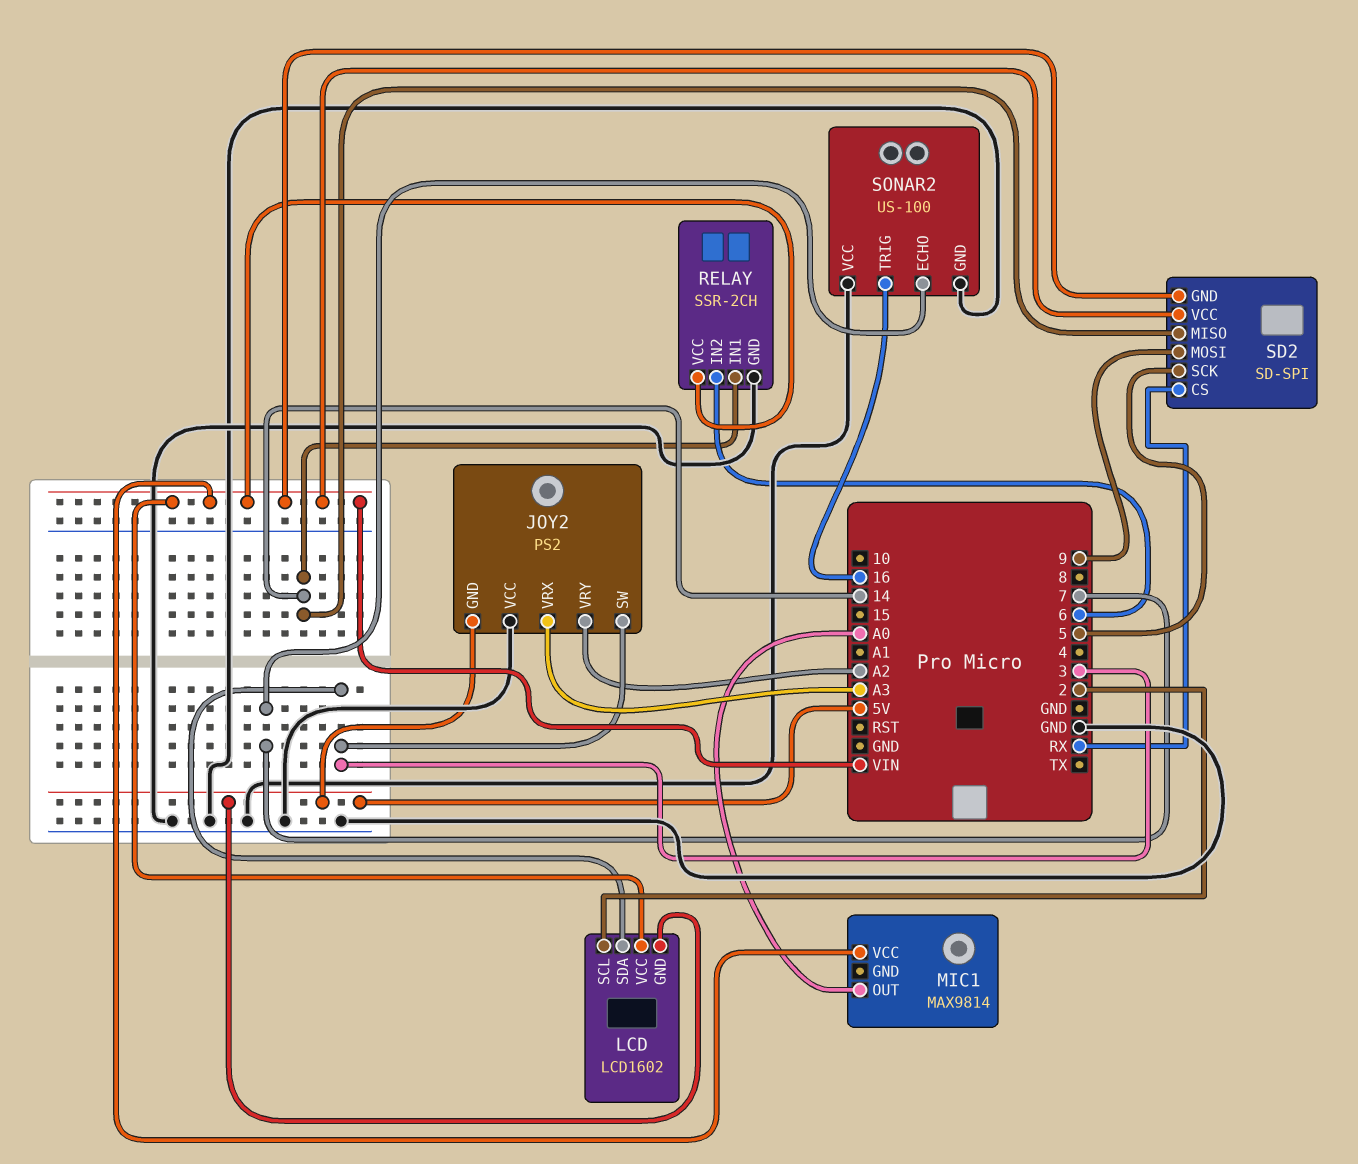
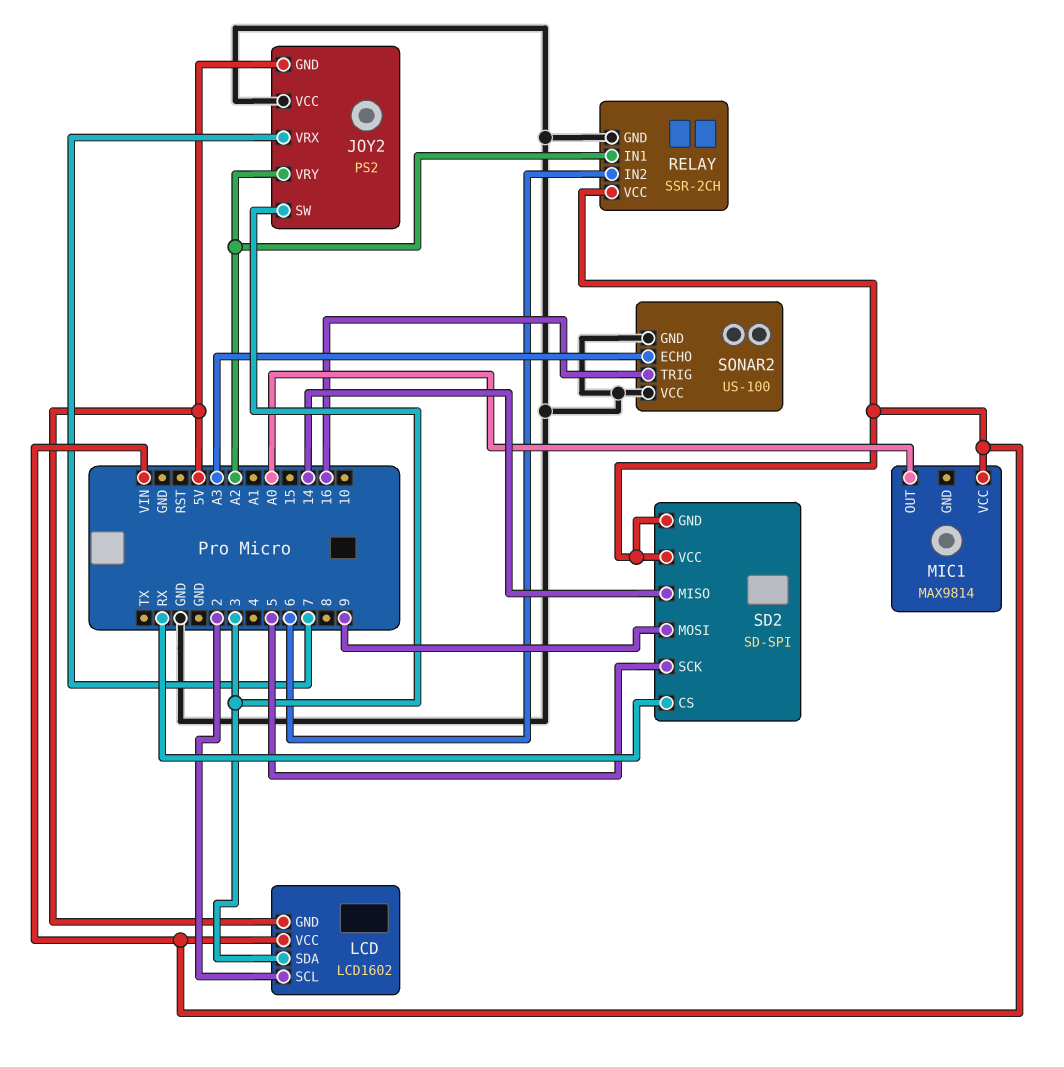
JOY2 pin VRX: A3 -> 7
RELAY pin IN1: 14 -> A2
SONAR2 pin ECHO: 7 -> A3

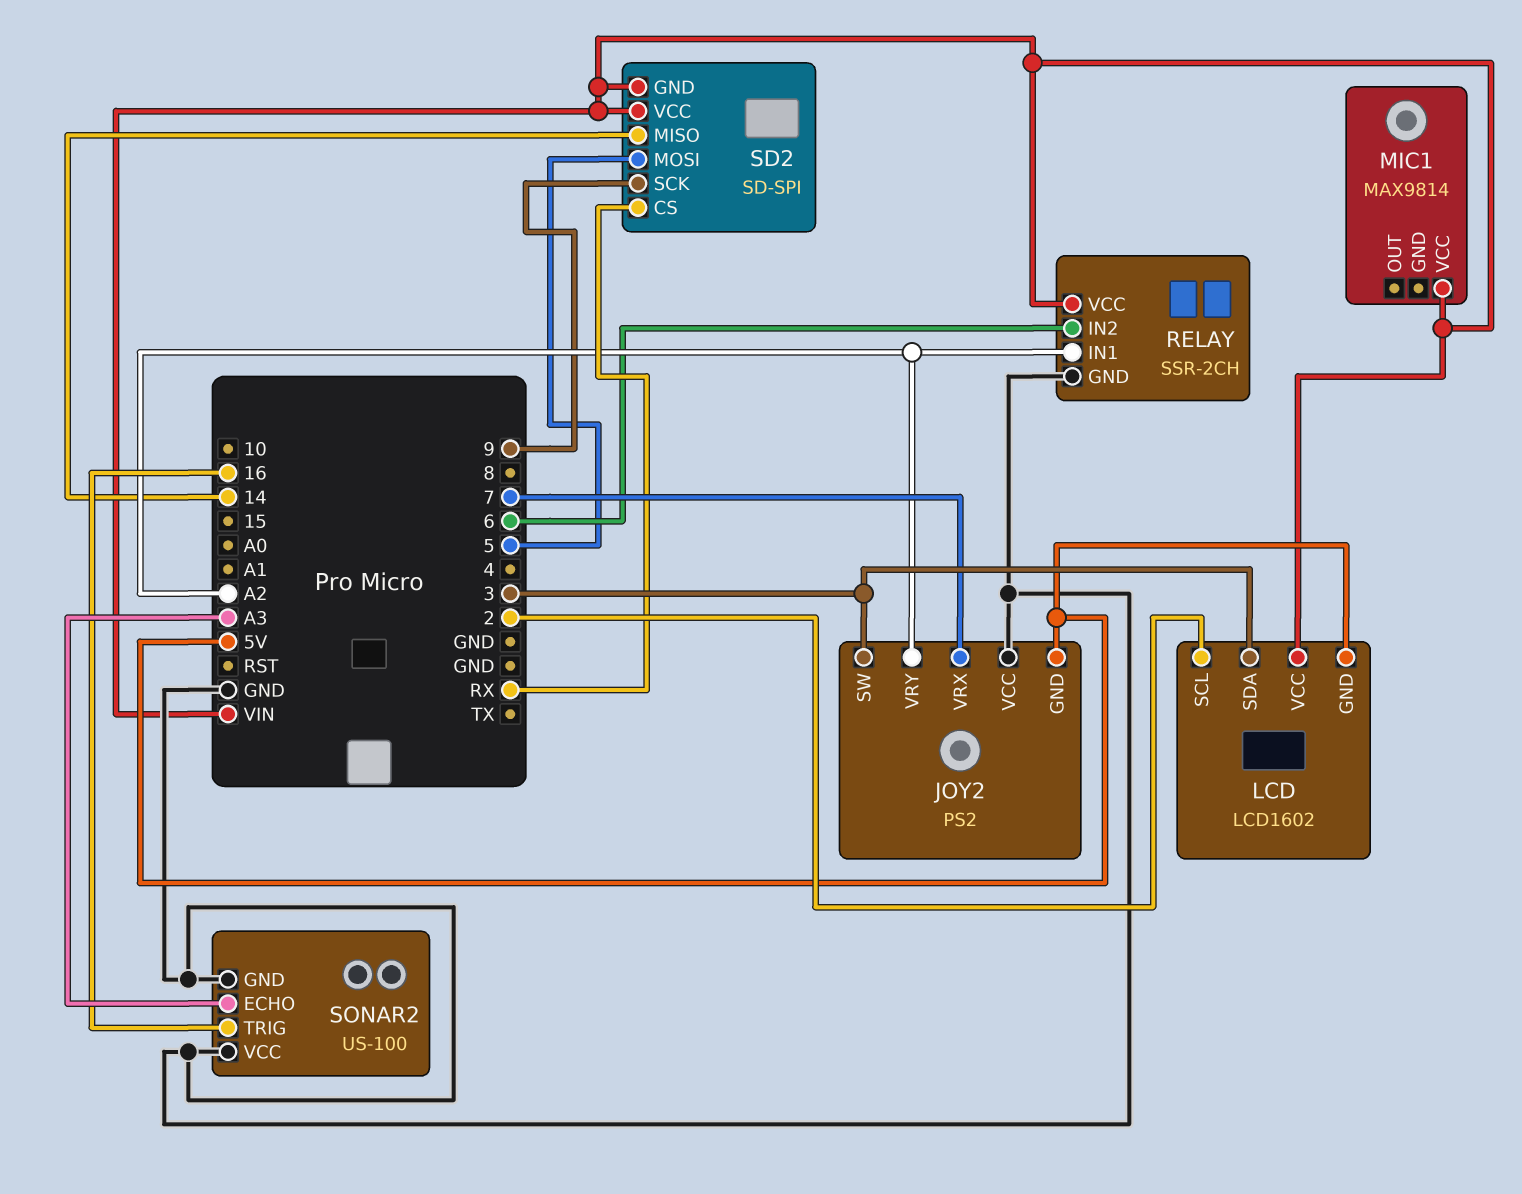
MIC1 pin OUT: A0 -> none
SD2 pin MOSI: 9 -> 5
SD2 pin SCK: 5 -> 9

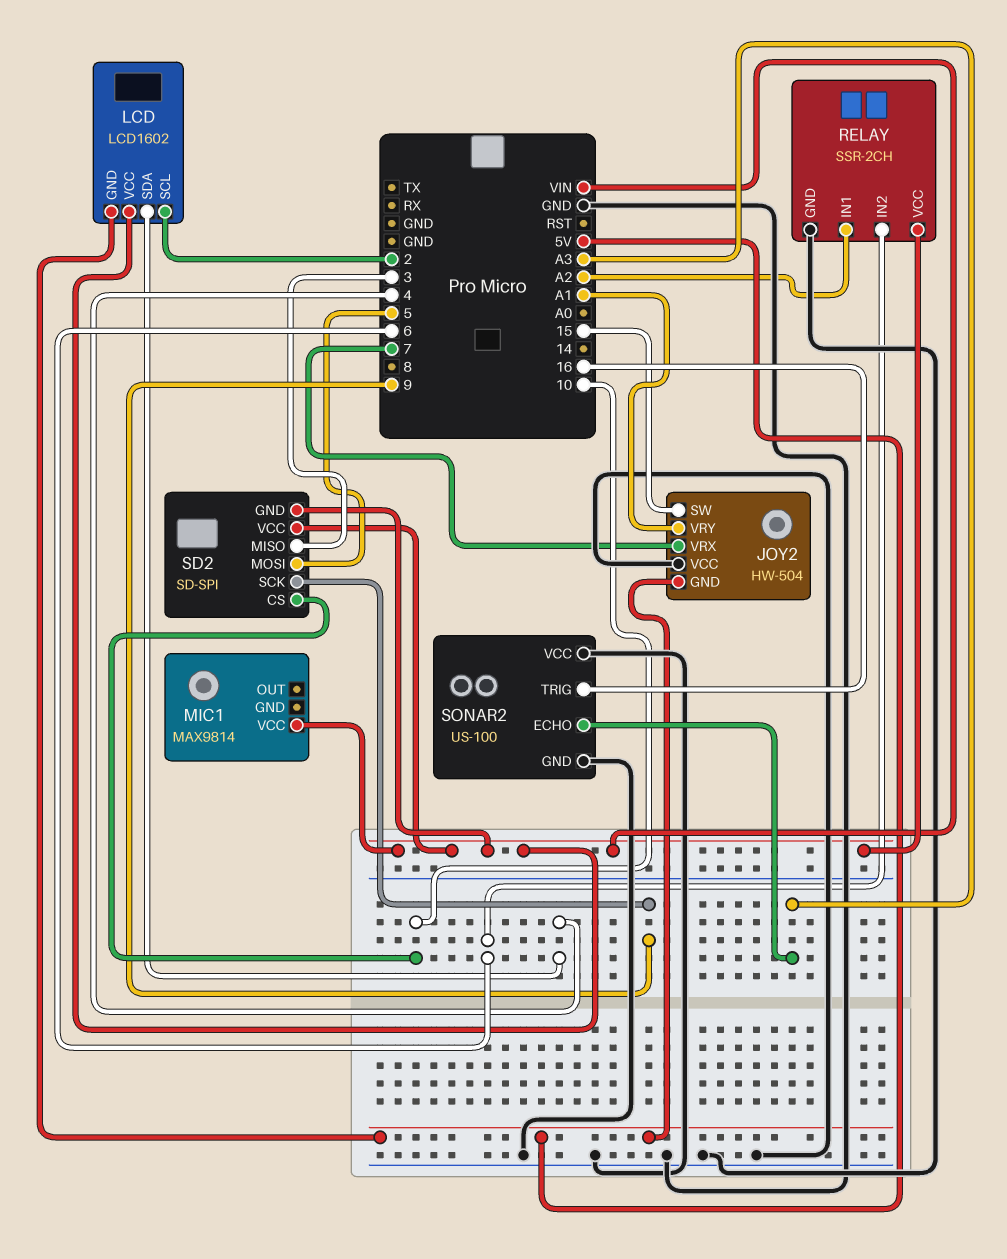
JOY2: PS2 -> HW-504
JOY2 pin SW: 3 -> 15
JOY2 pin VRY: A2 -> A1
LCD pin SDA: 3 -> 4
SD2 pin CS: RX -> 10
SD2 pin MISO: 14 -> 3

